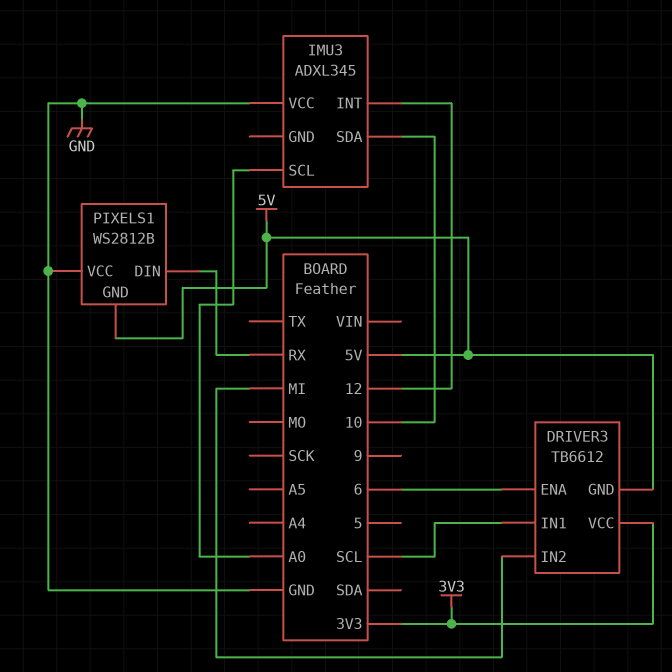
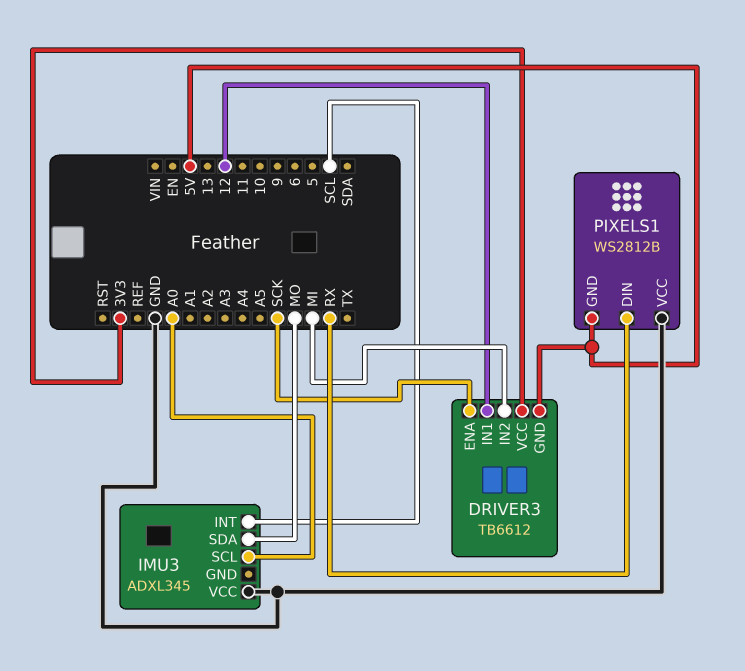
DRIVER3 pin ENA: 6 -> SCK
DRIVER3 pin IN1: SCL -> 12
IMU3 pin INT: 12 -> SCL
IMU3 pin SDA: 10 -> MO

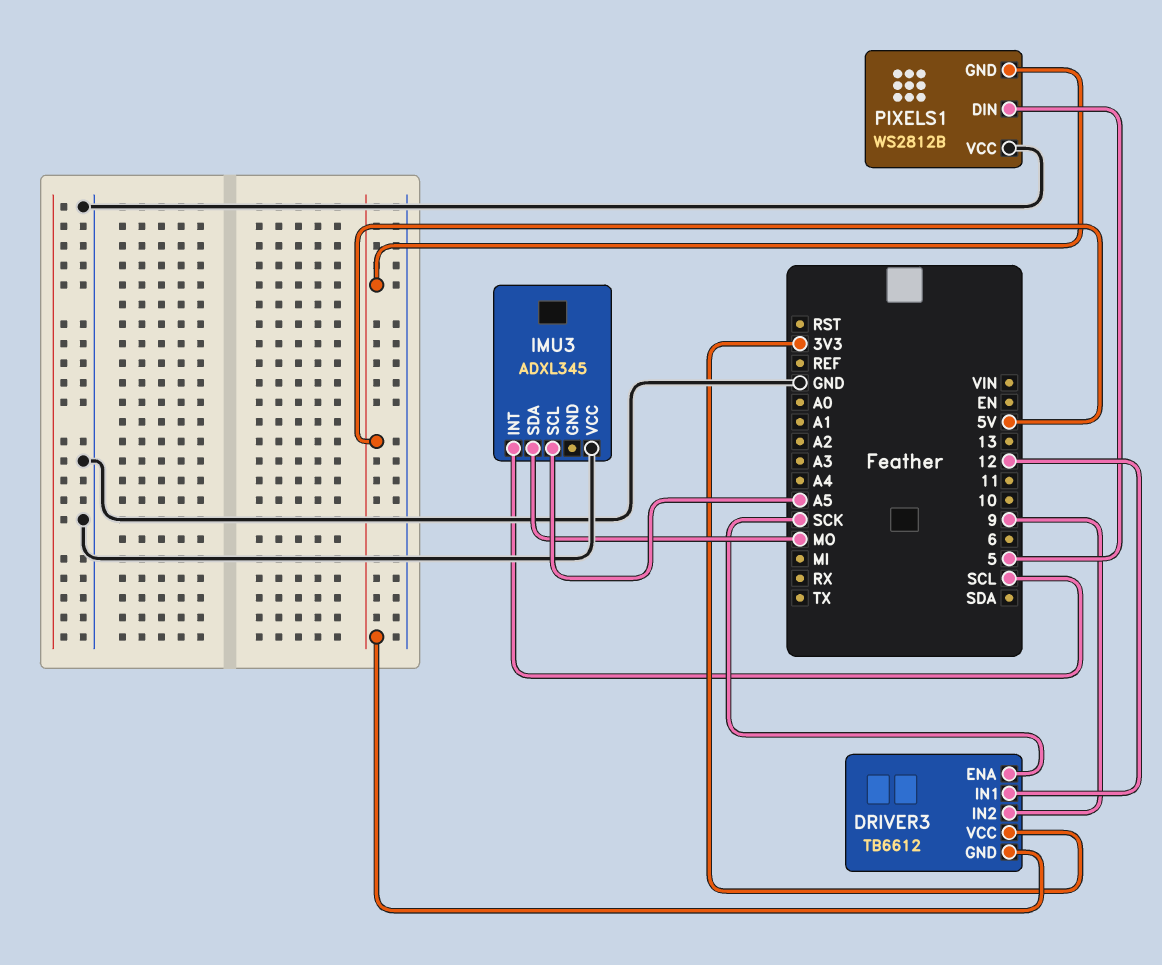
DRIVER3 pin IN2: MI -> 9
IMU3 pin SCL: A0 -> A5
PIXELS1 pin DIN: RX -> 5

